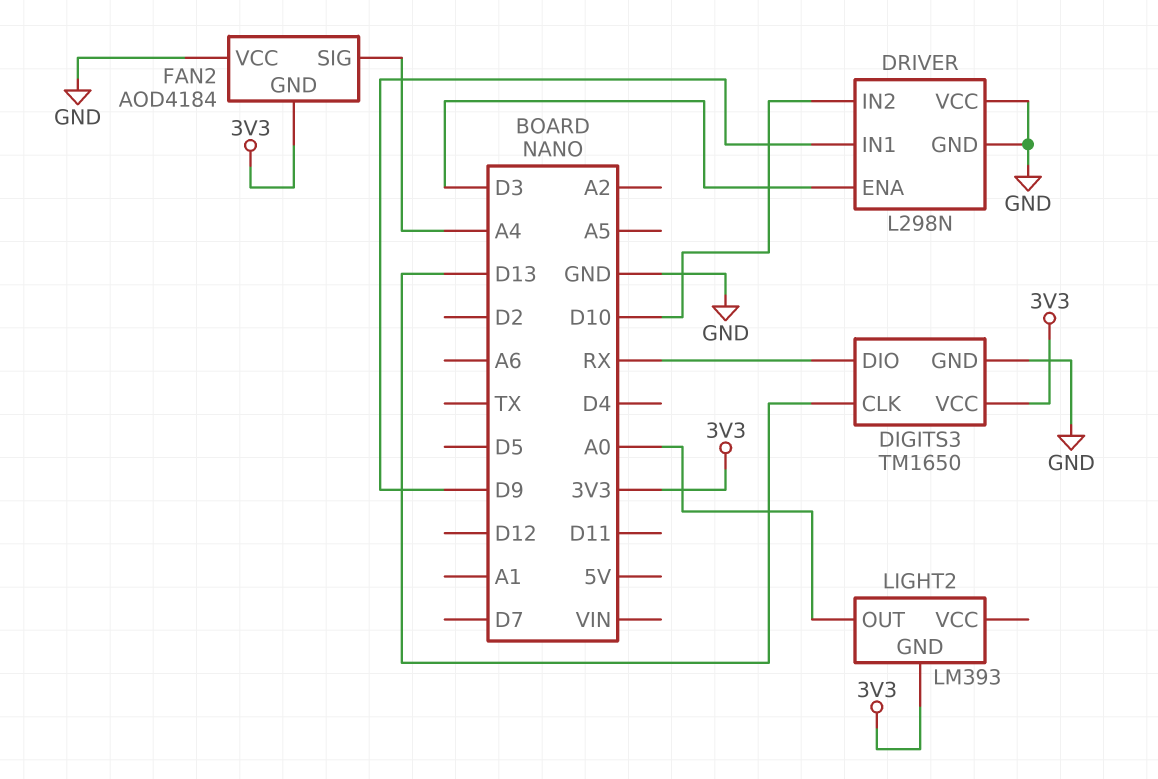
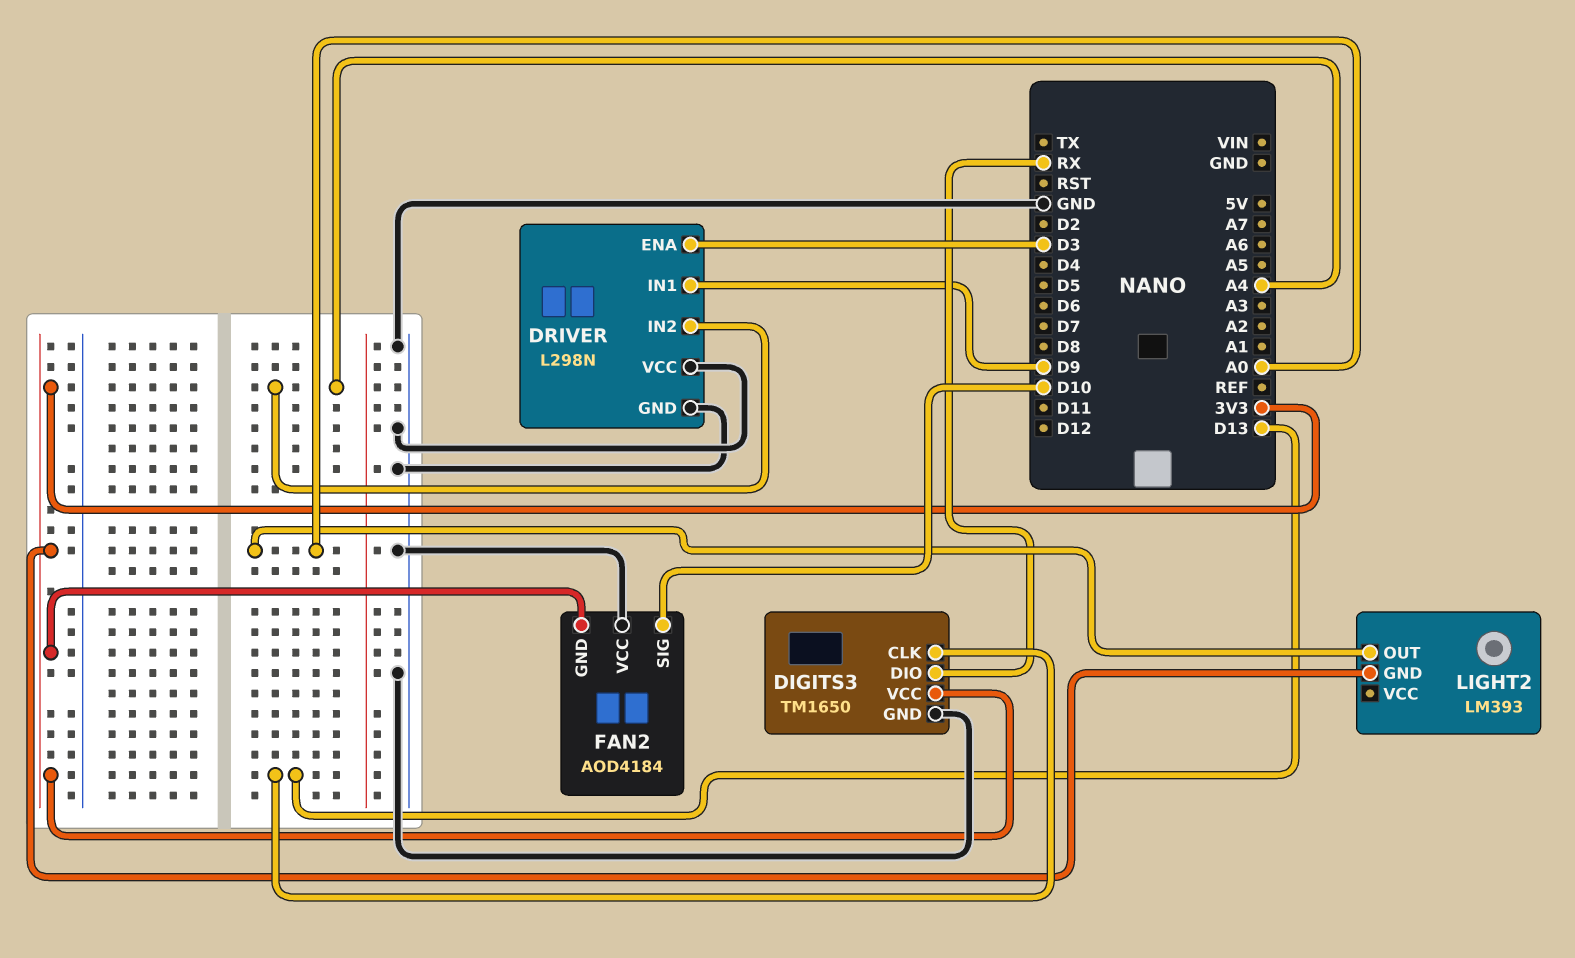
DRIVER pin IN2: D10 -> A4
FAN2 pin SIG: A4 -> D10

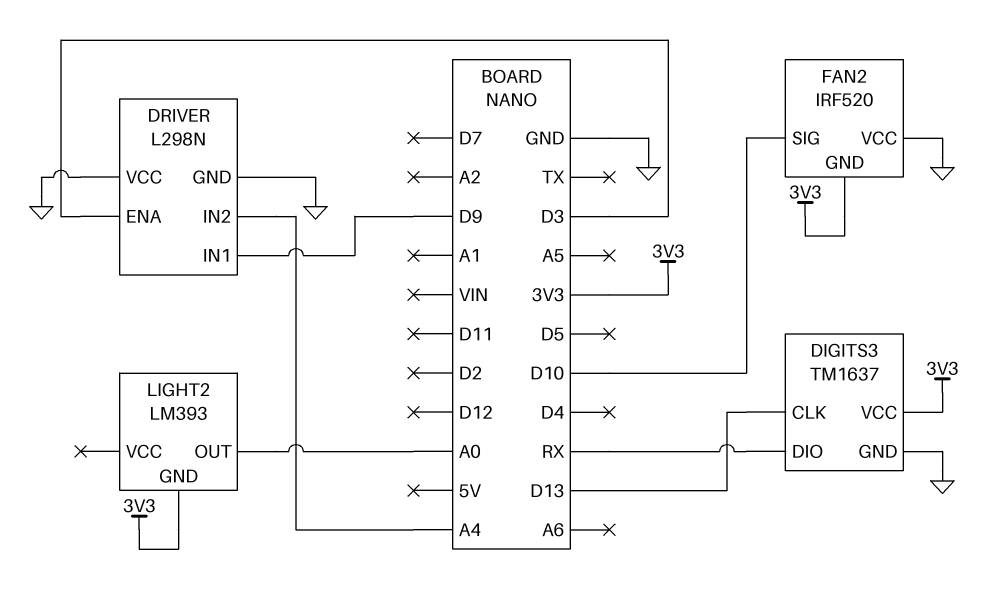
DIGITS3: TM1650 -> TM1637
FAN2: AOD4184 -> IRF520

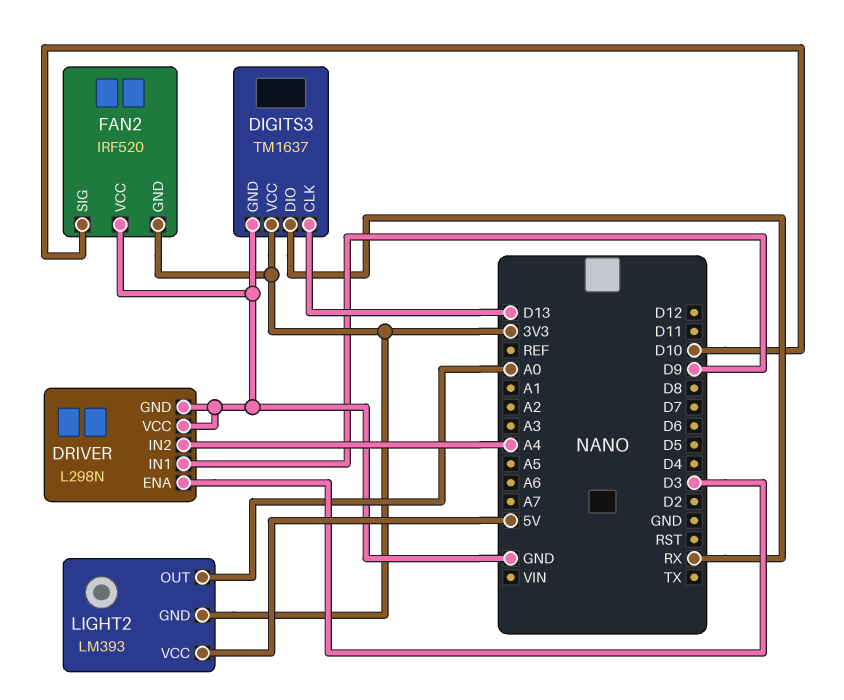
LIGHT2 pin VCC: none -> 5V

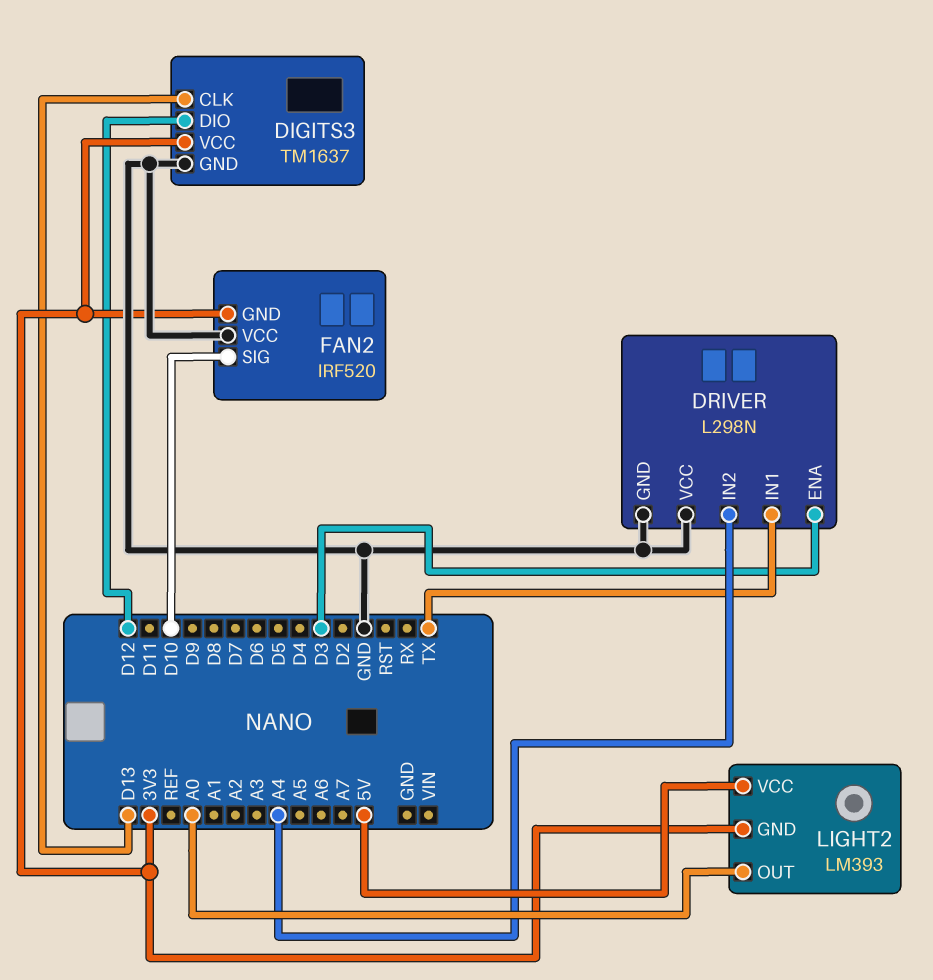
DIGITS3 pin DIO: RX -> D12
DRIVER pin IN1: D9 -> TX

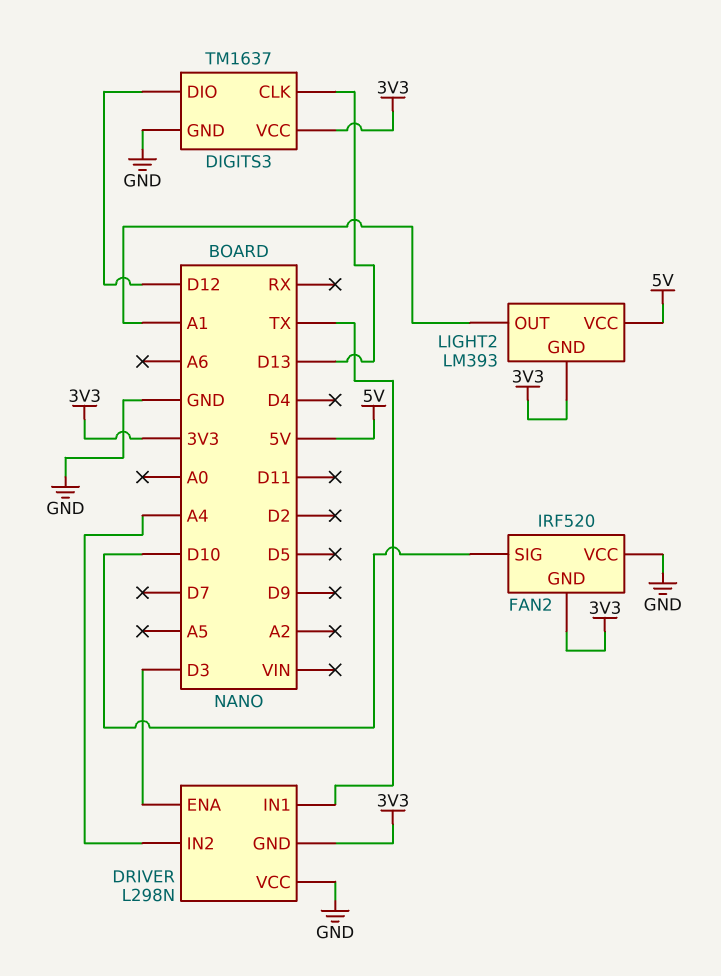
DRIVER pin GND: GND -> 3V3
LIGHT2 pin OUT: A0 -> A1

